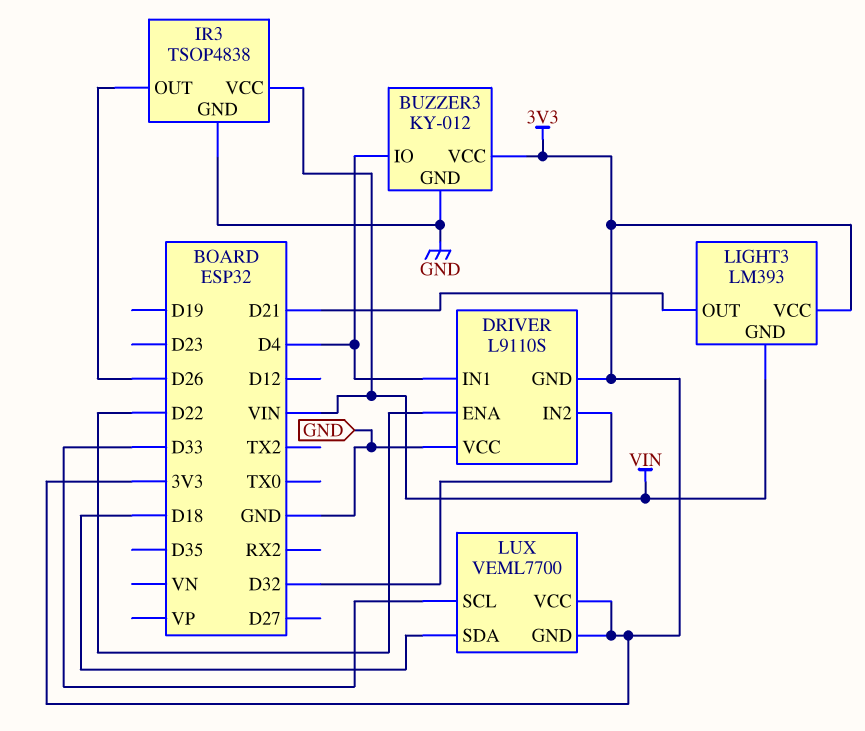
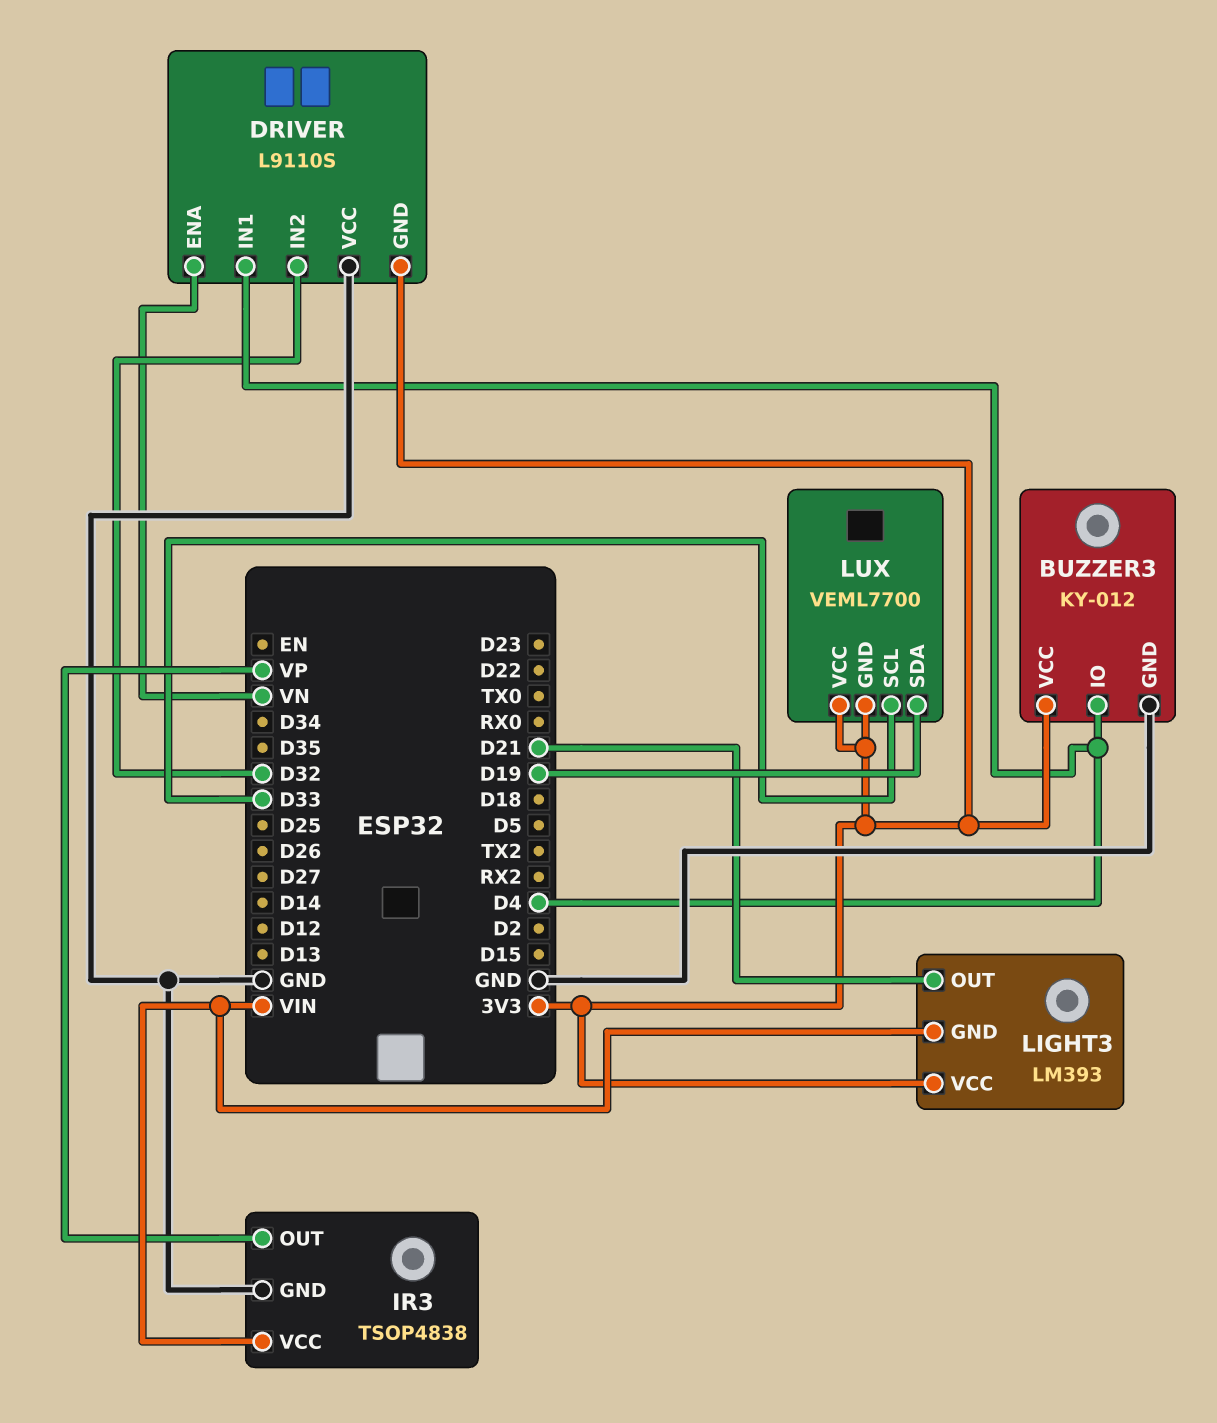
DRIVER pin ENA: D22 -> VN
IR3 pin OUT: D26 -> VP
LUX pin SDA: D18 -> D19

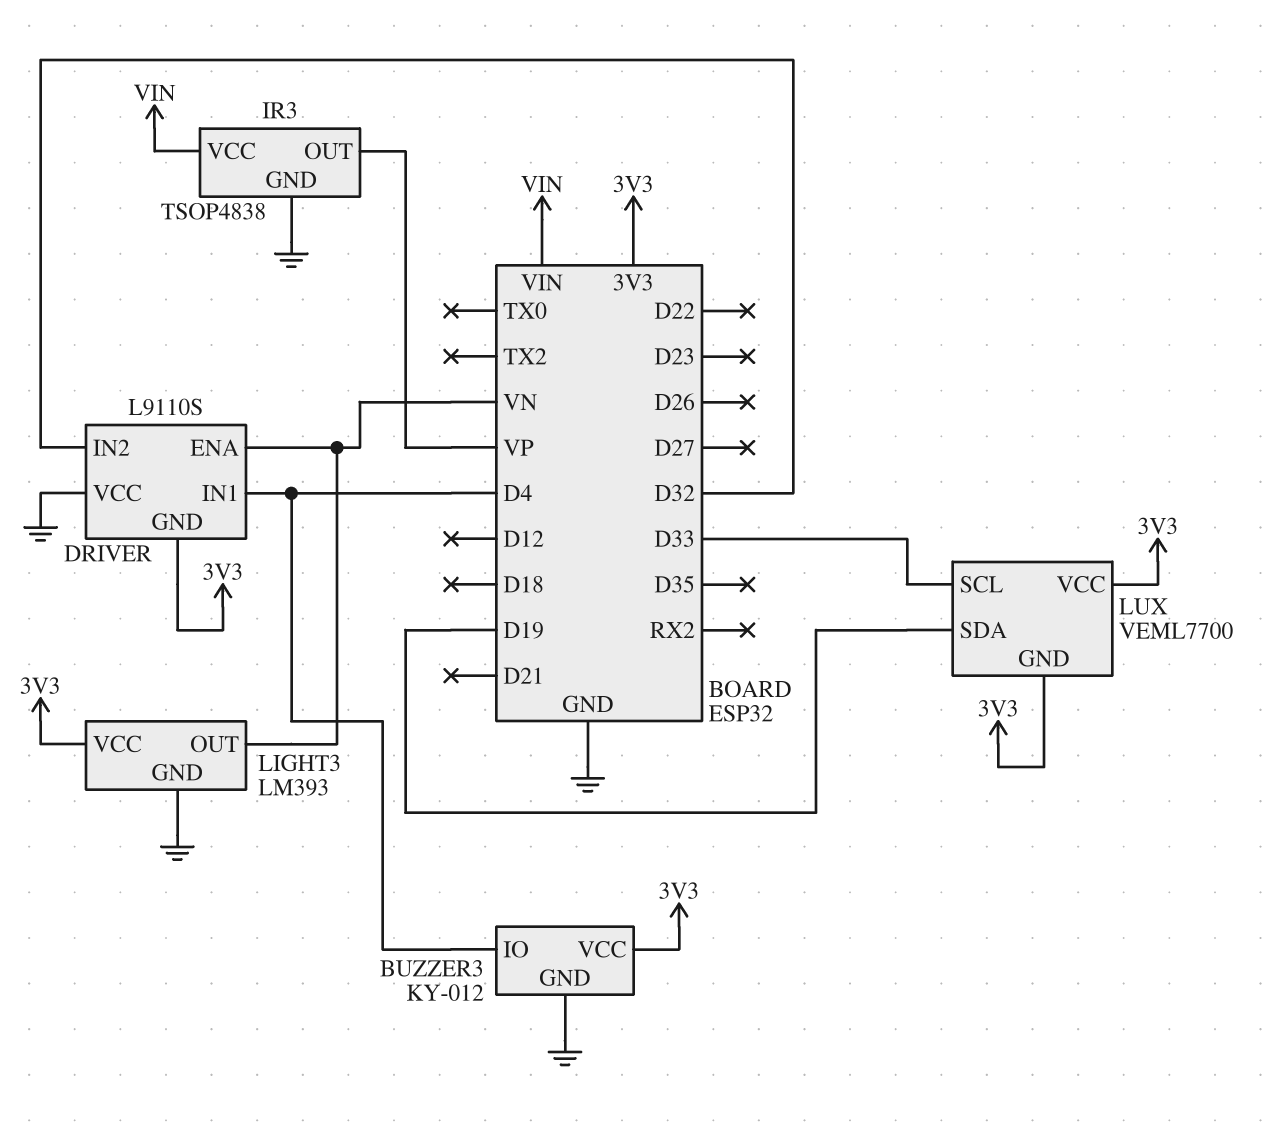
LIGHT3 pin GND: VIN -> GND
LIGHT3 pin OUT: D21 -> VN

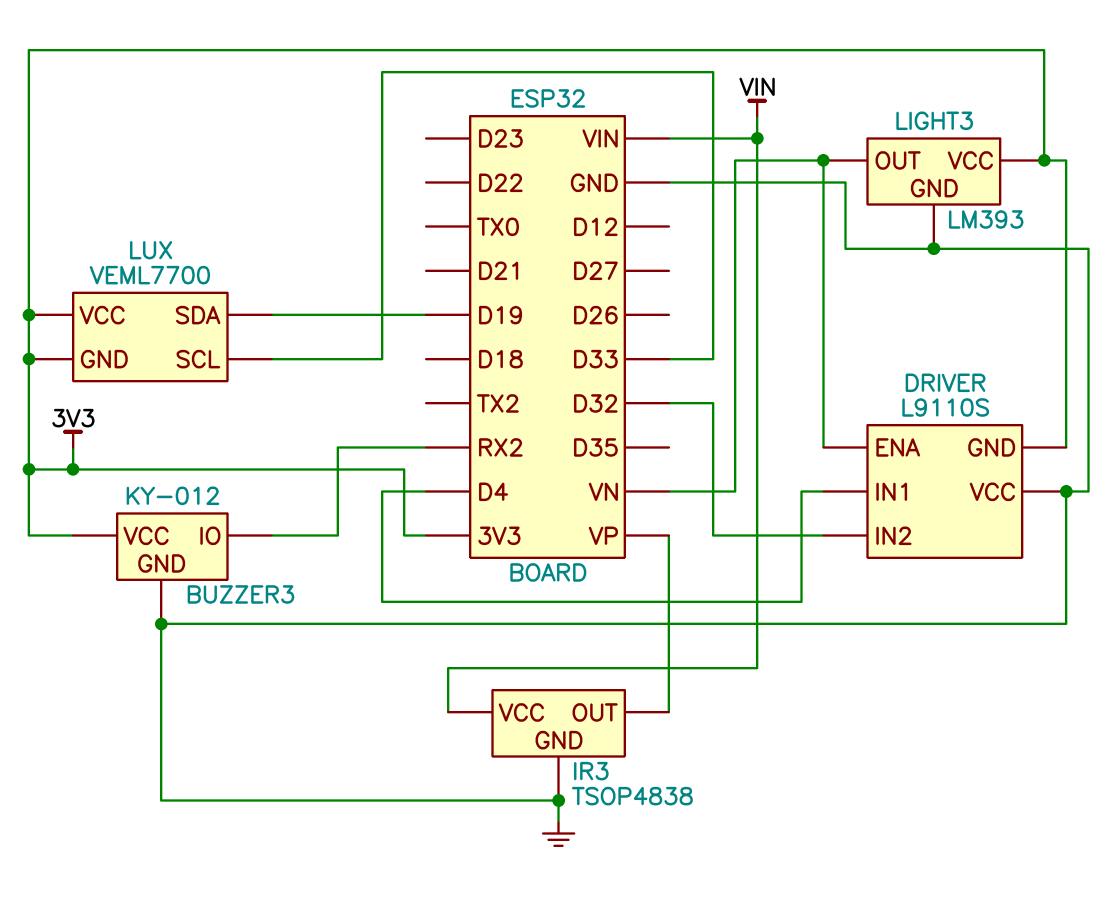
BUZZER3 pin IO: D4 -> RX2

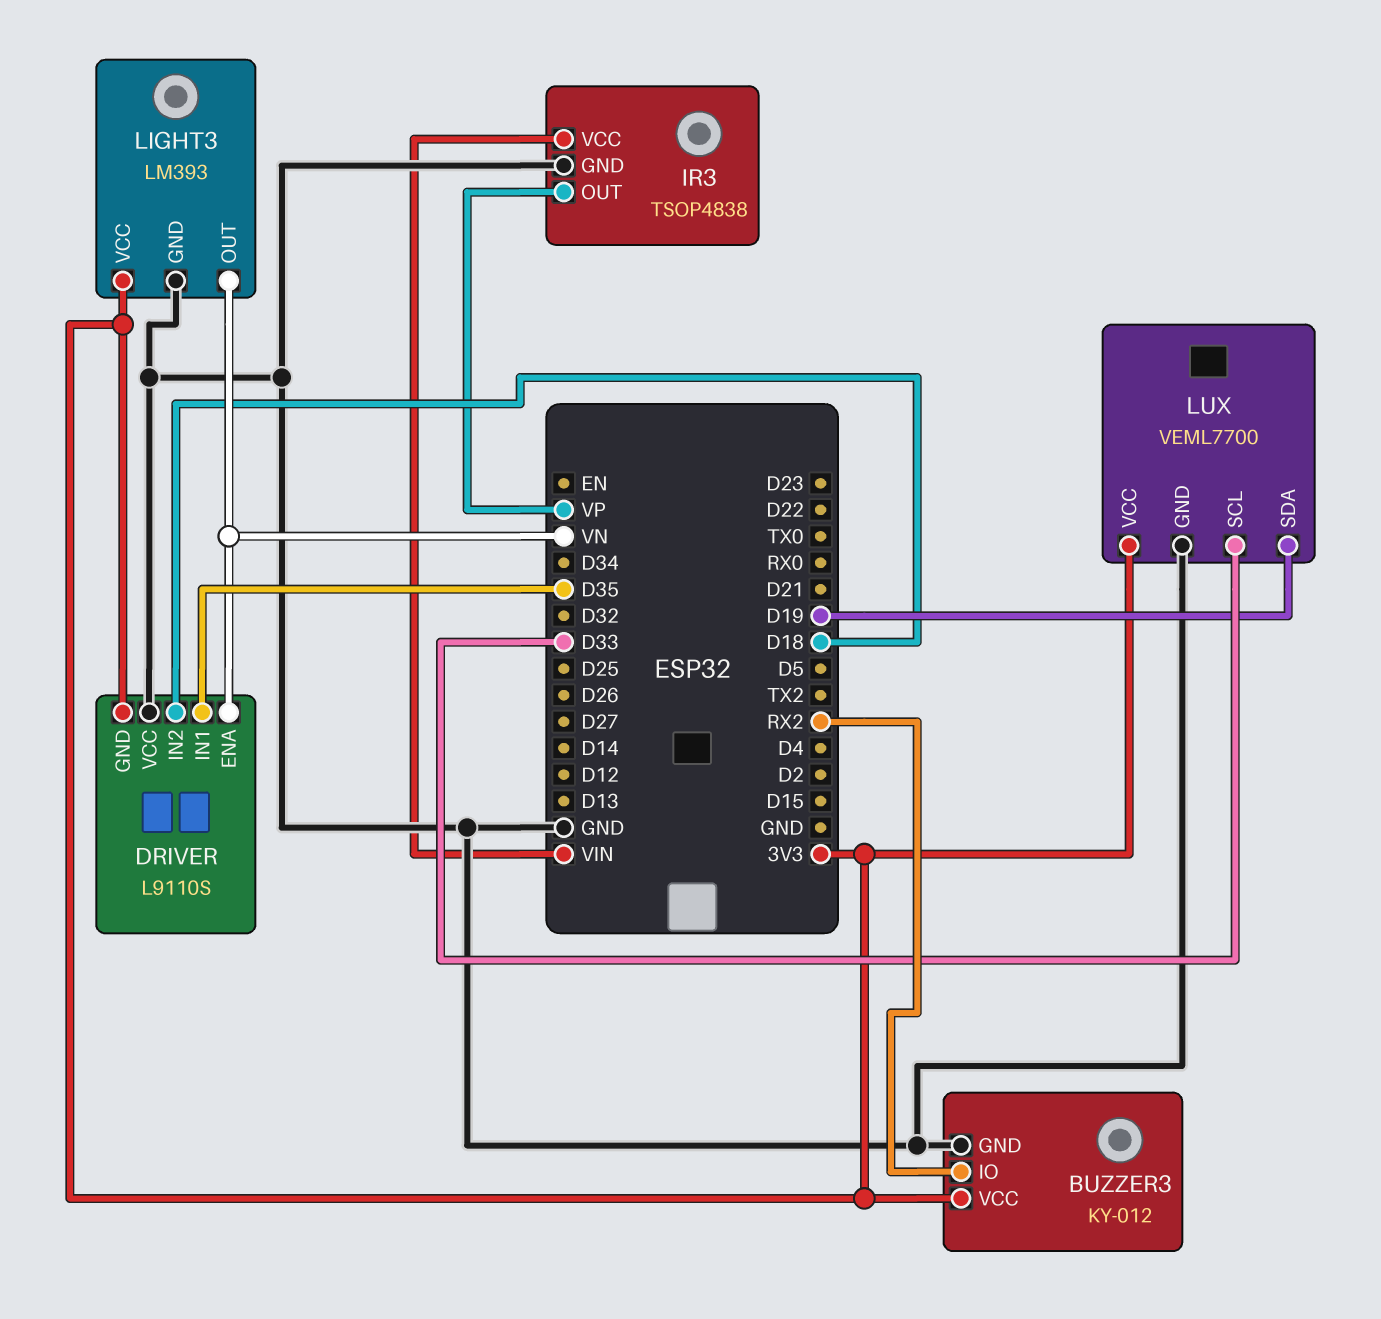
DRIVER pin IN1: D4 -> D35
DRIVER pin IN2: D32 -> D18
LUX pin GND: 3V3 -> GND

